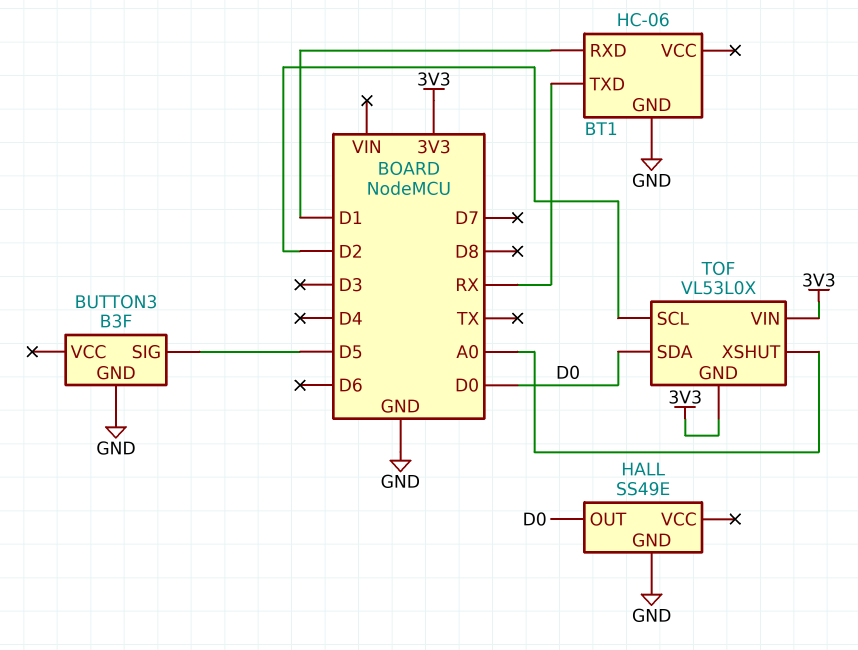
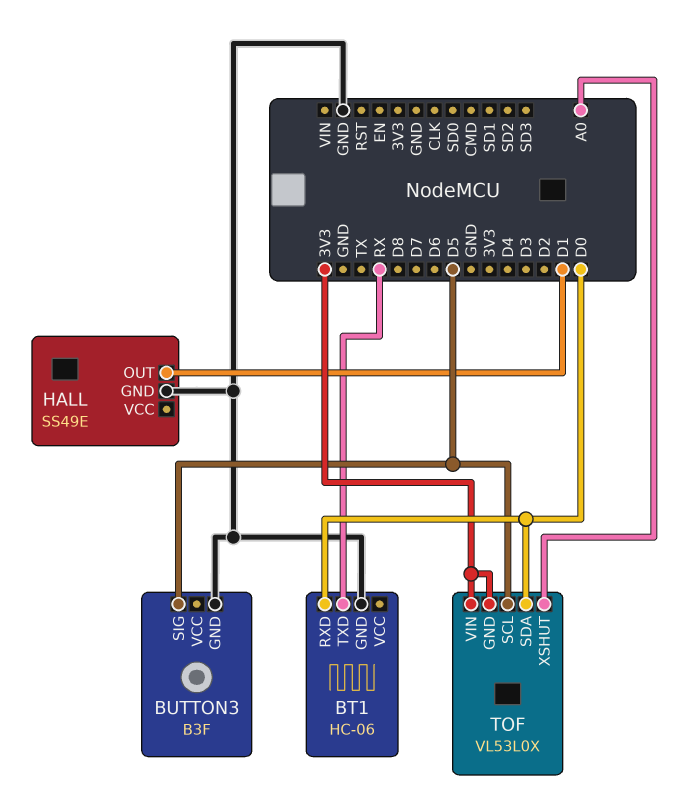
BT1 pin RXD: D1 -> D0
HALL pin OUT: D0 -> D1
TOF pin SCL: D2 -> D5

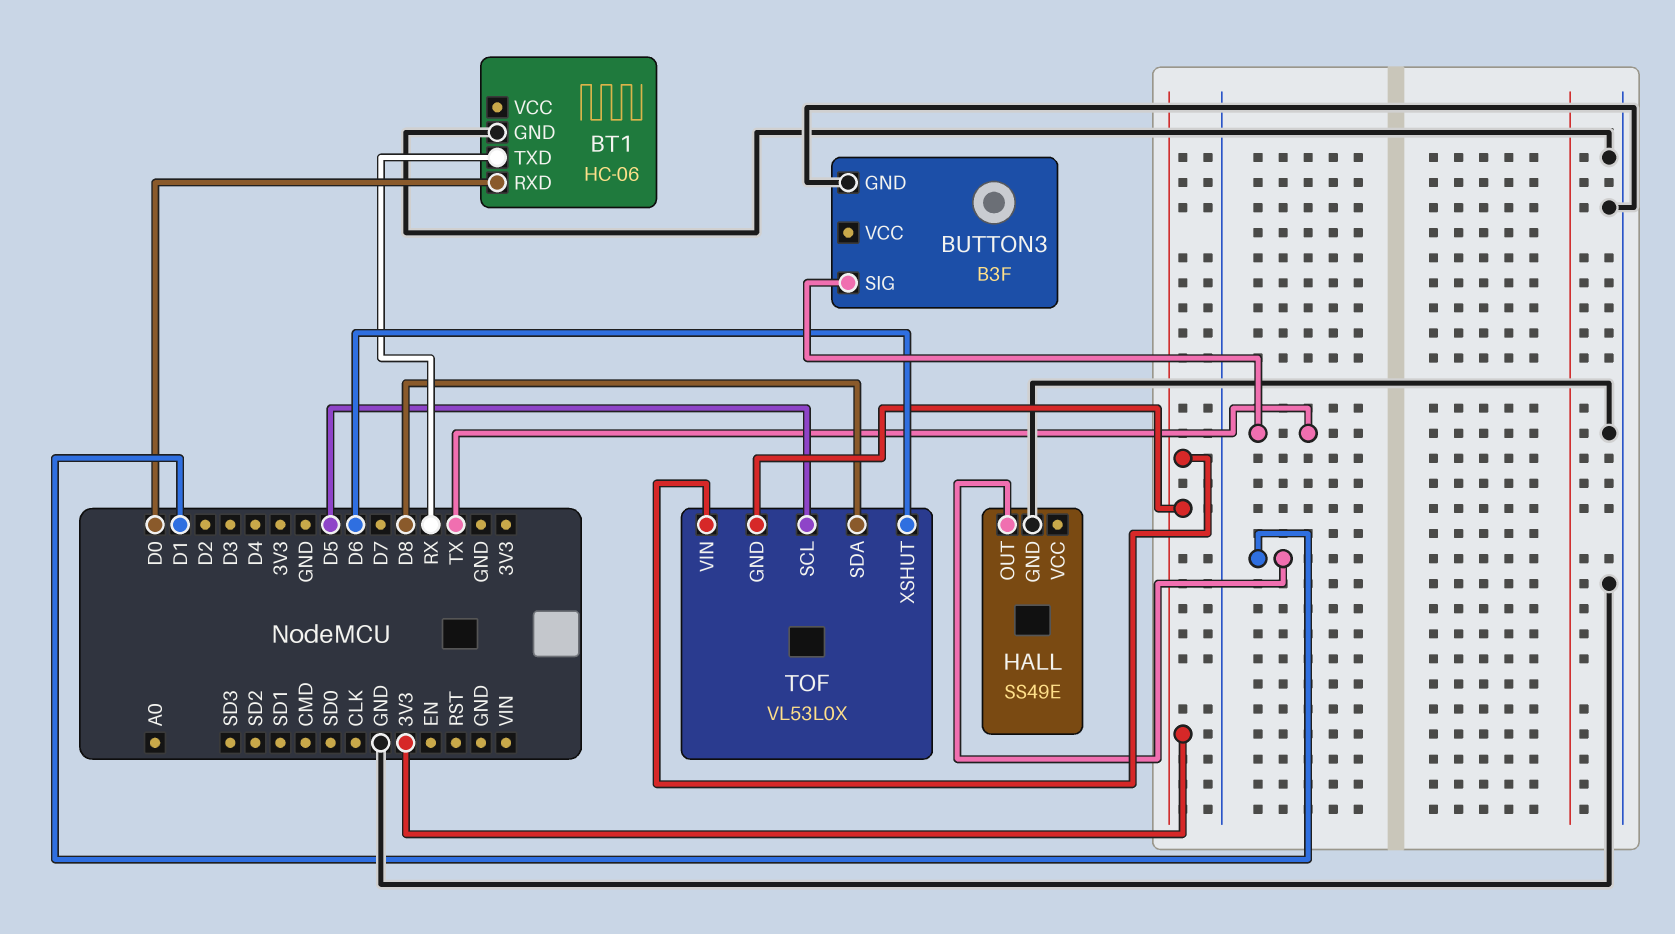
BUTTON3 pin SIG: D5 -> TX
TOF pin SDA: D0 -> D8
TOF pin XSHUT: A0 -> D6

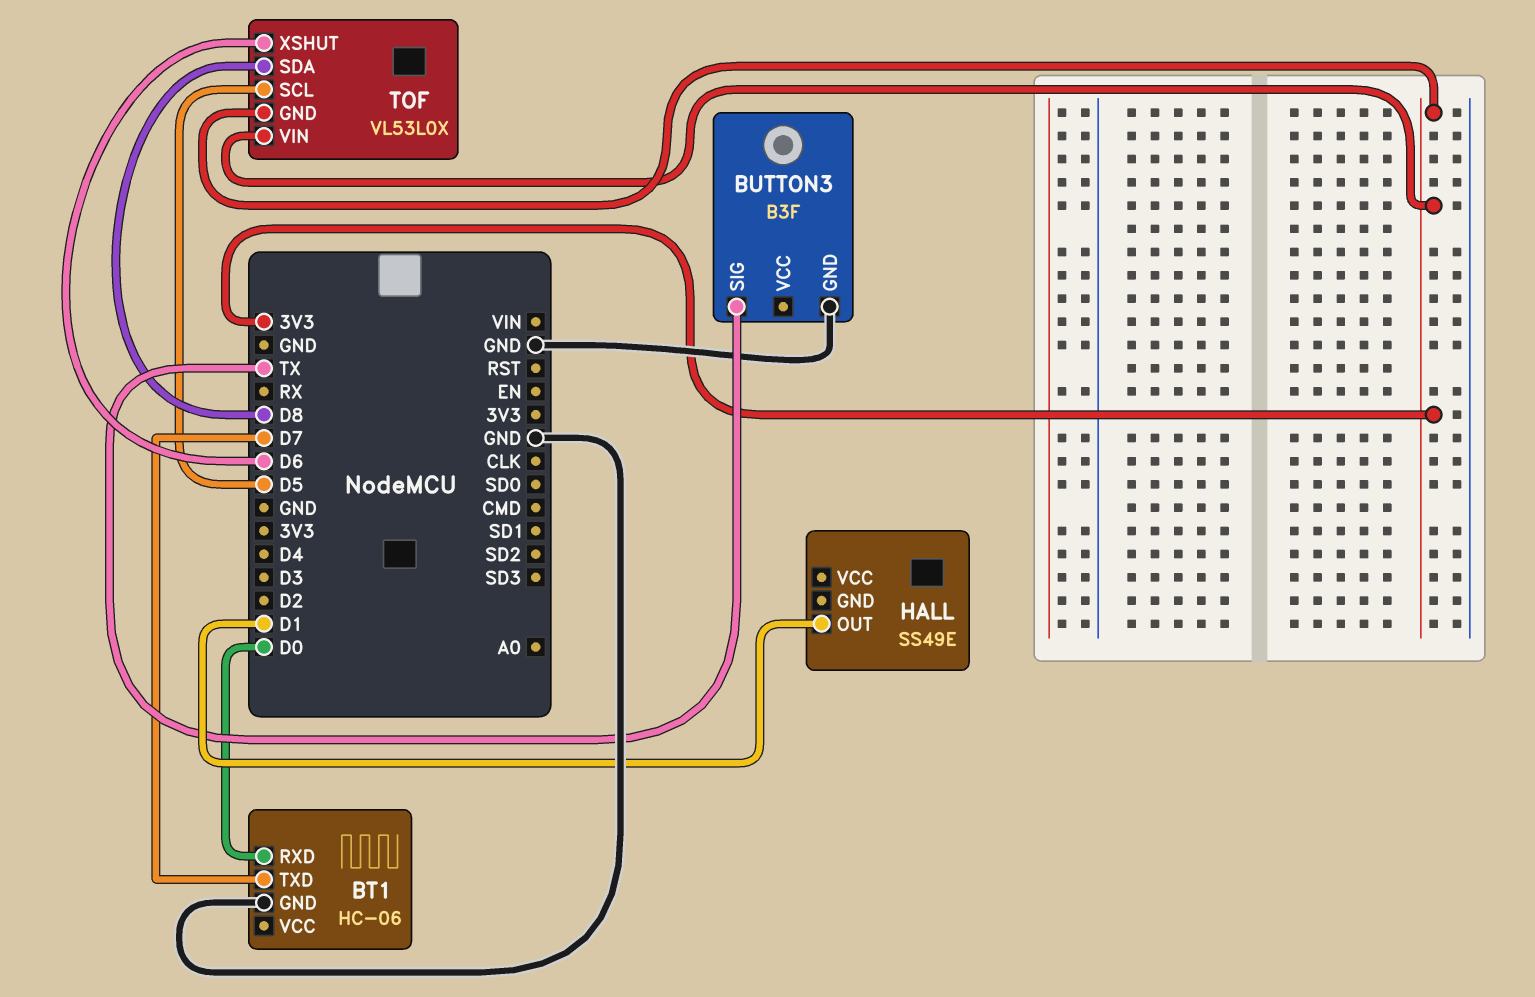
BT1 pin TXD: RX -> D7
HALL pin GND: GND -> none

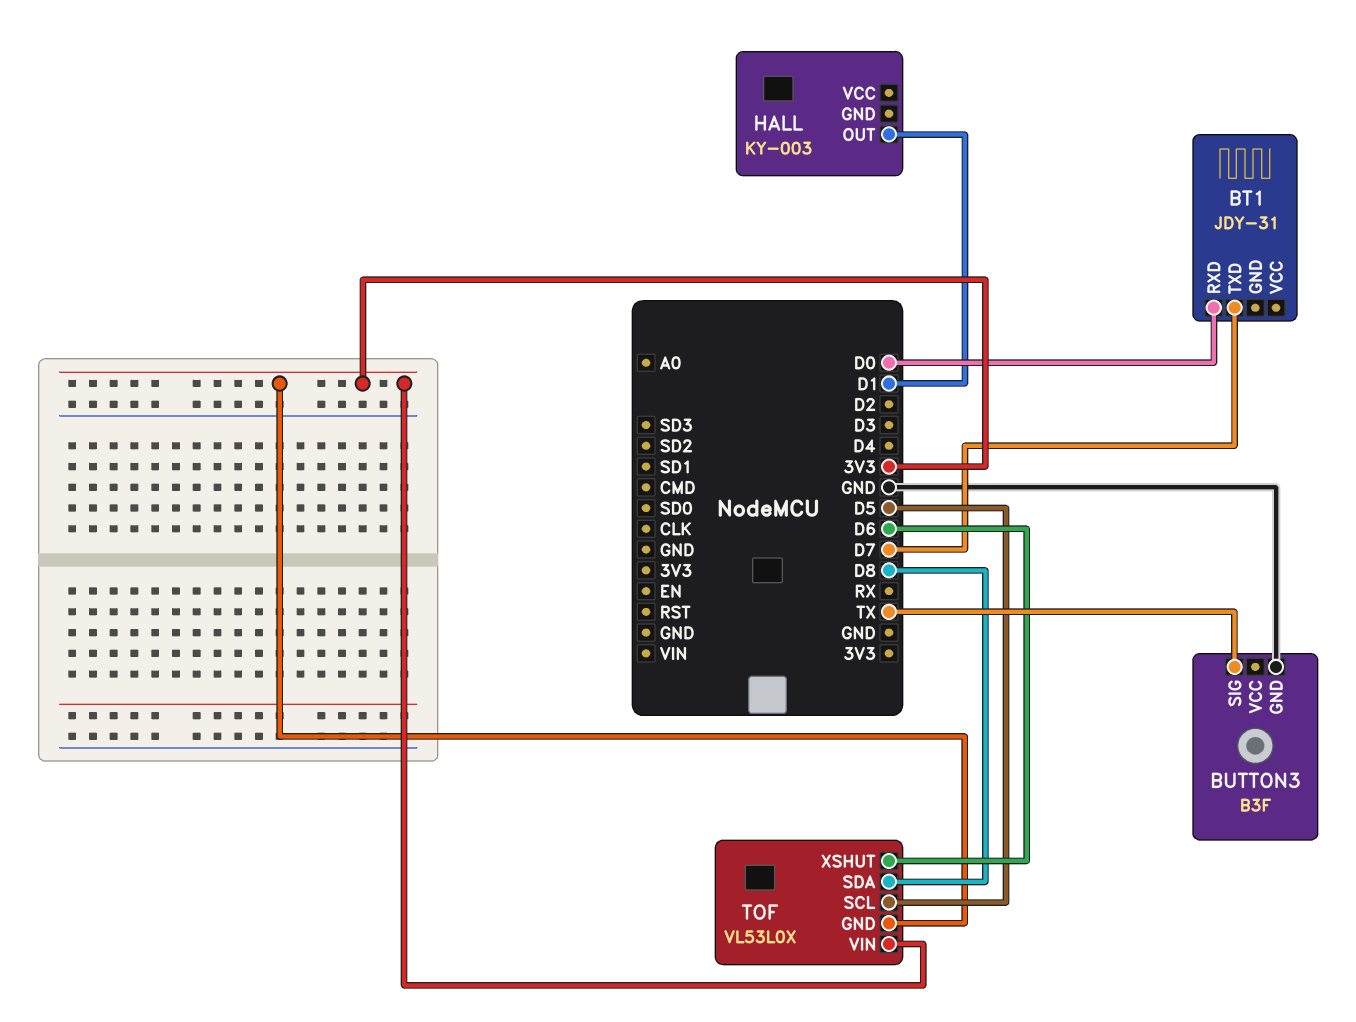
BT1: HC-06 -> JDY-31
BT1 pin GND: GND -> none
HALL: SS49E -> KY-003

